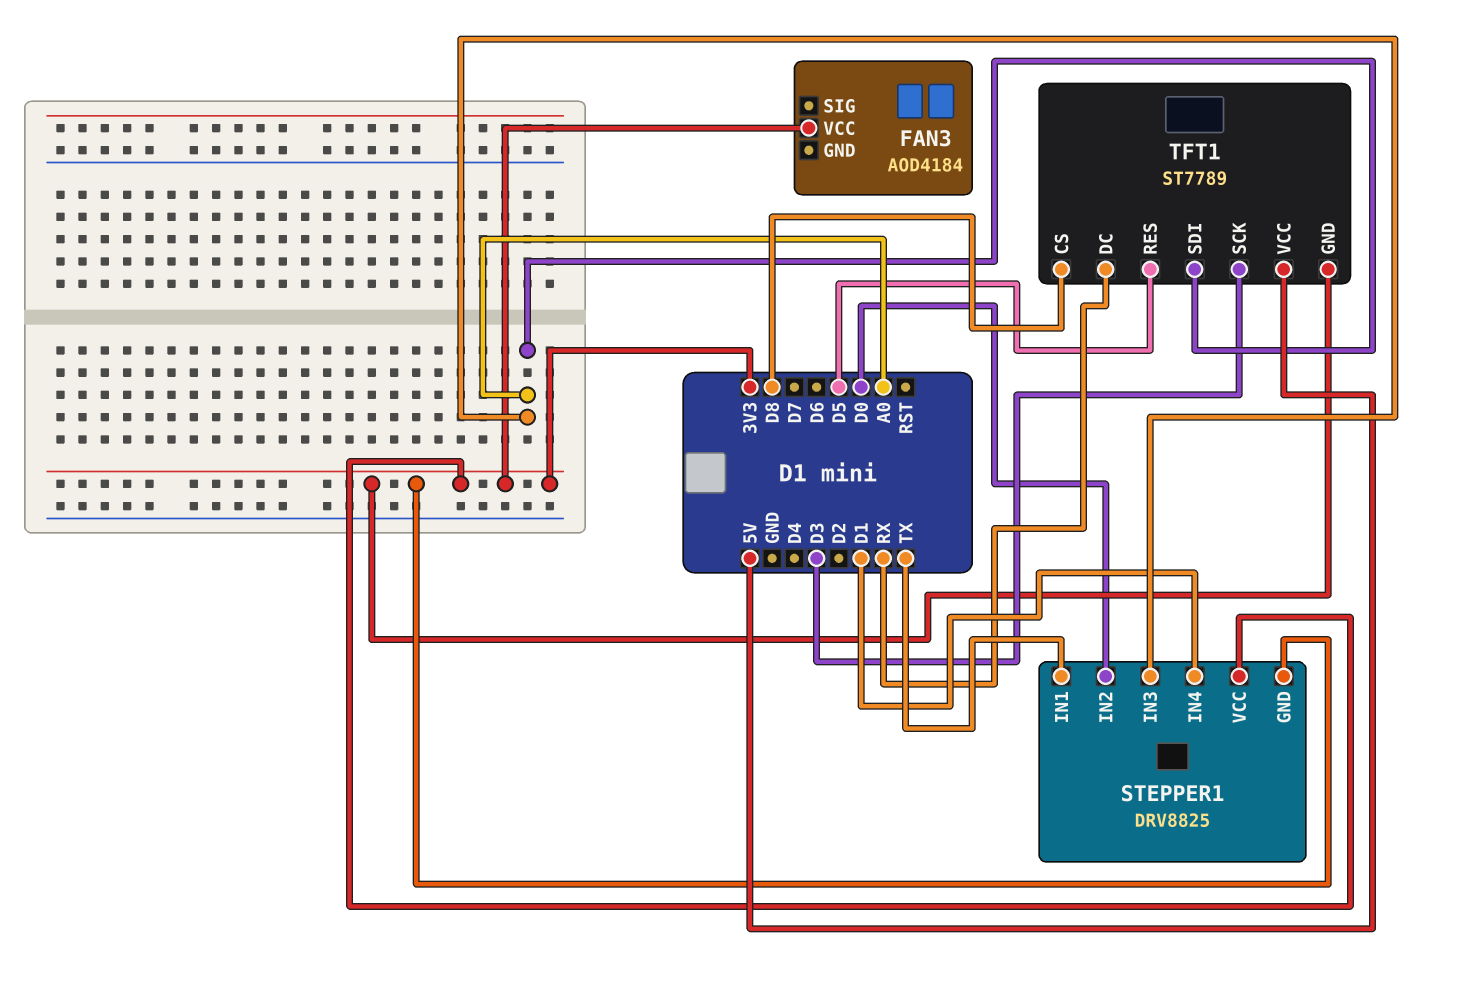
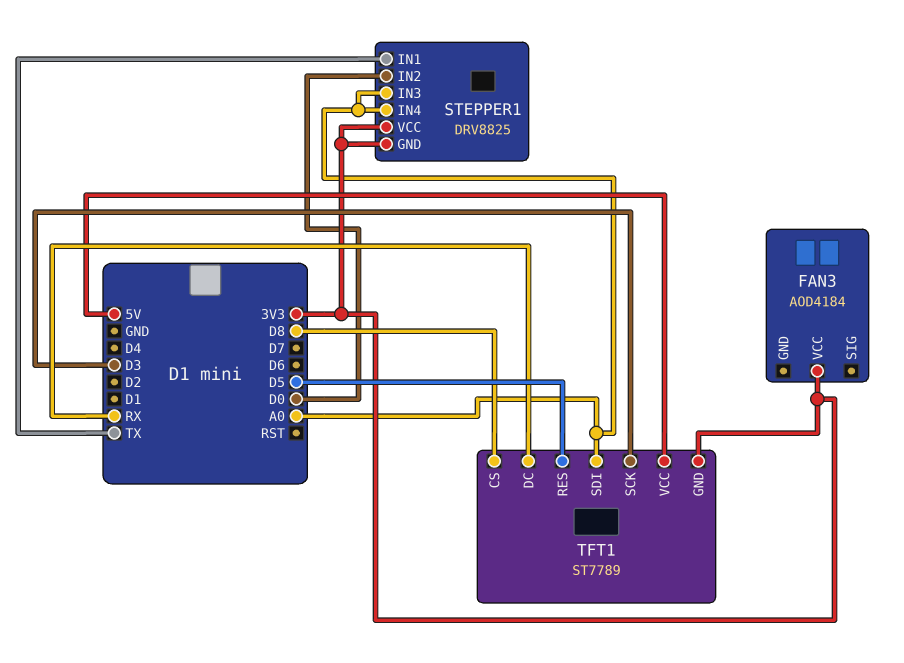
STEPPER1 pin IN4: D1 -> A0

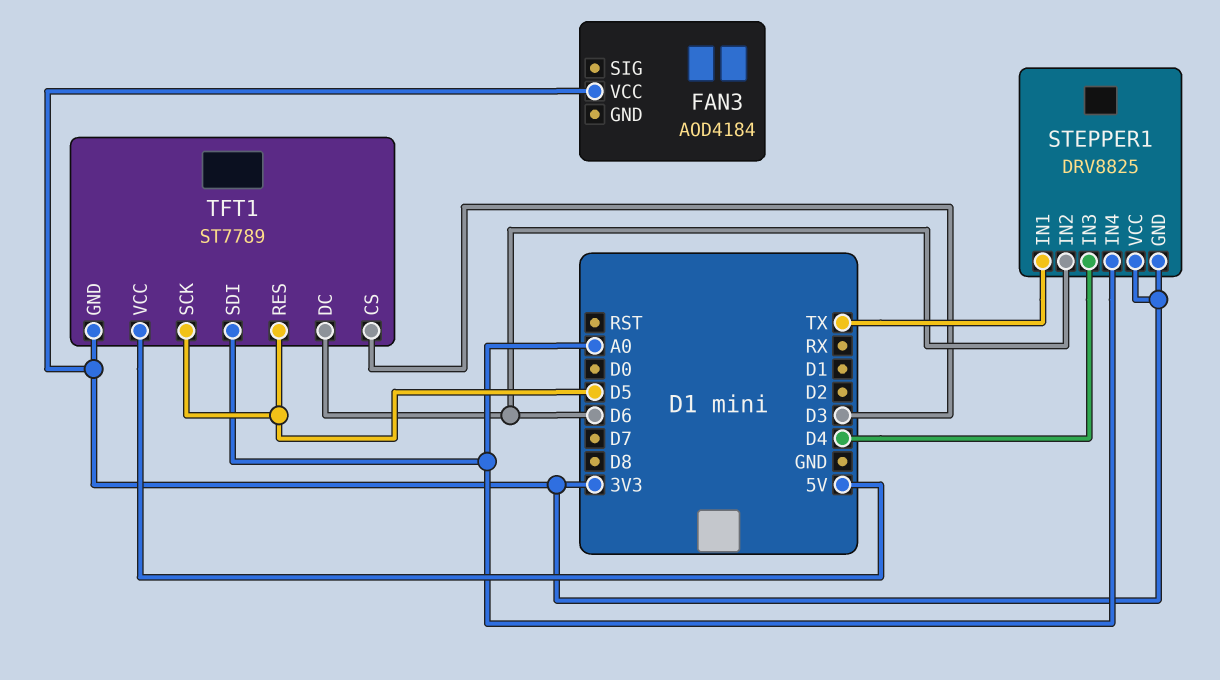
STEPPER1 pin IN2: D0 -> D6
STEPPER1 pin IN3: A0 -> D4
TFT1 pin CS: D8 -> D3
TFT1 pin DC: RX -> D6
TFT1 pin SCK: D3 -> D5

